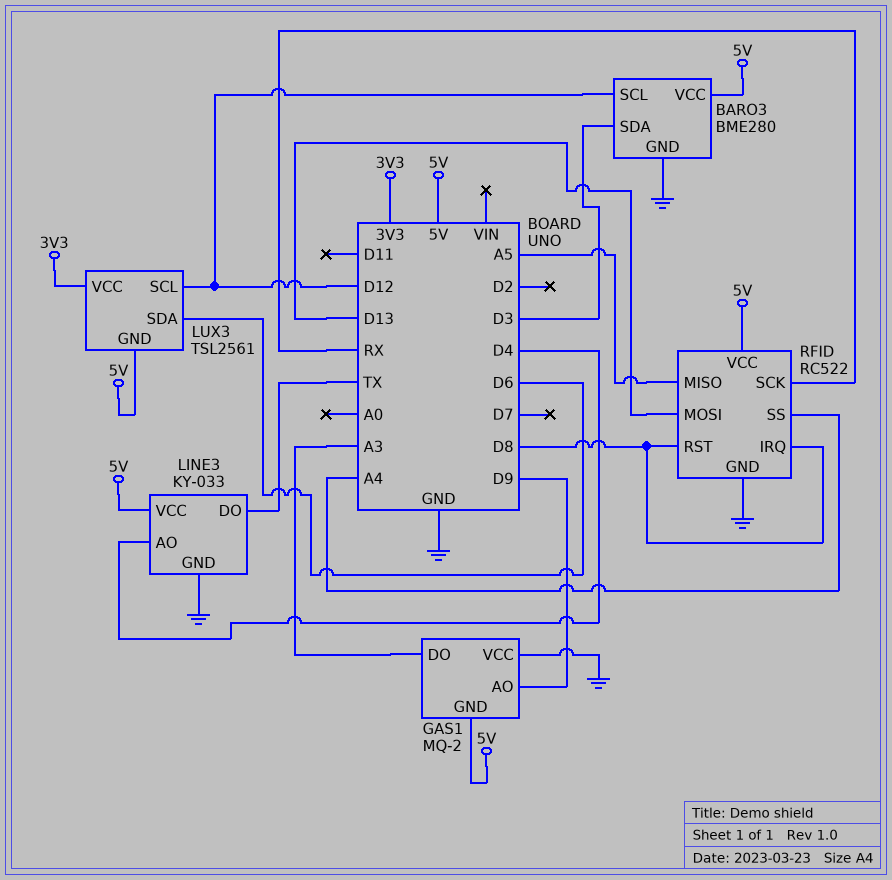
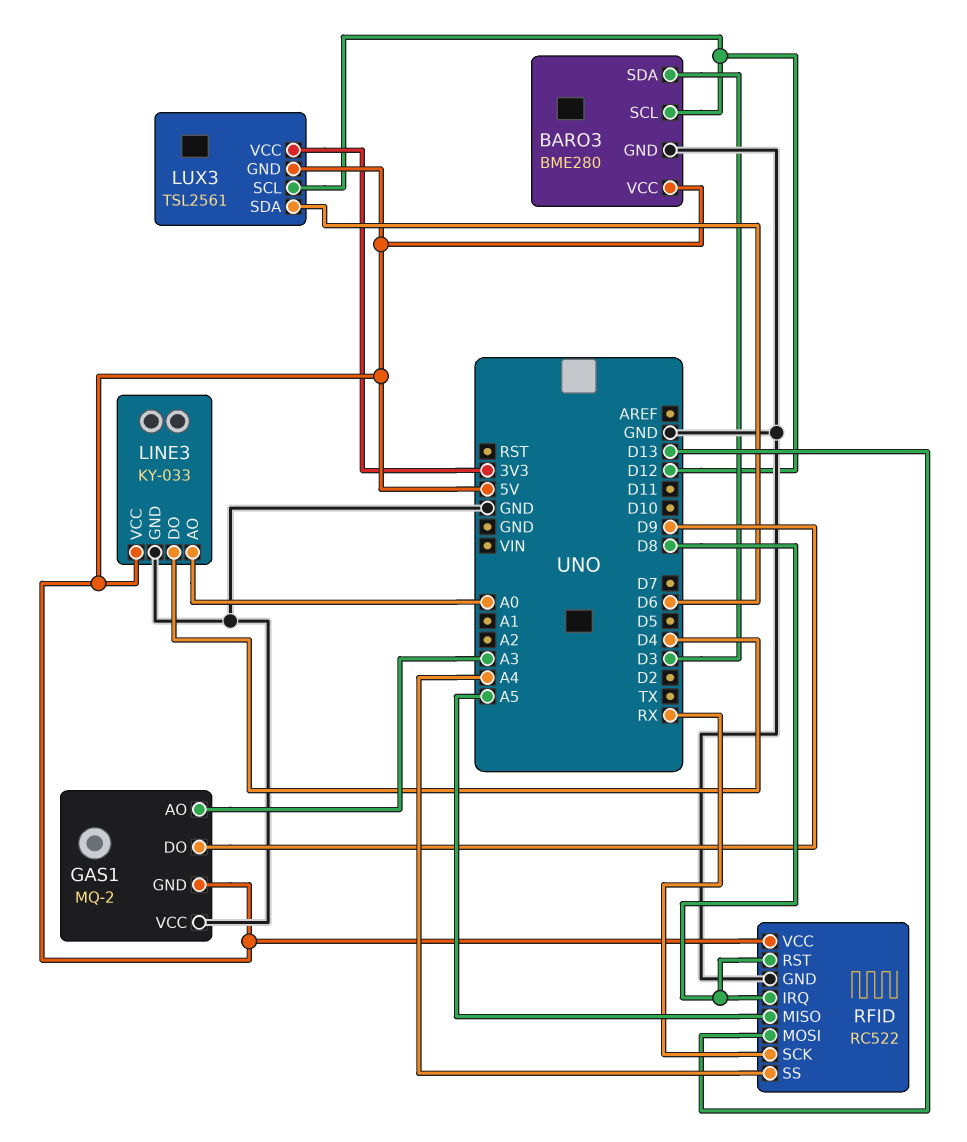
GAS1 pin AO: D9 -> A3
GAS1 pin DO: A3 -> D9
LINE3 pin AO: D4 -> A0
LINE3 pin DO: TX -> D4

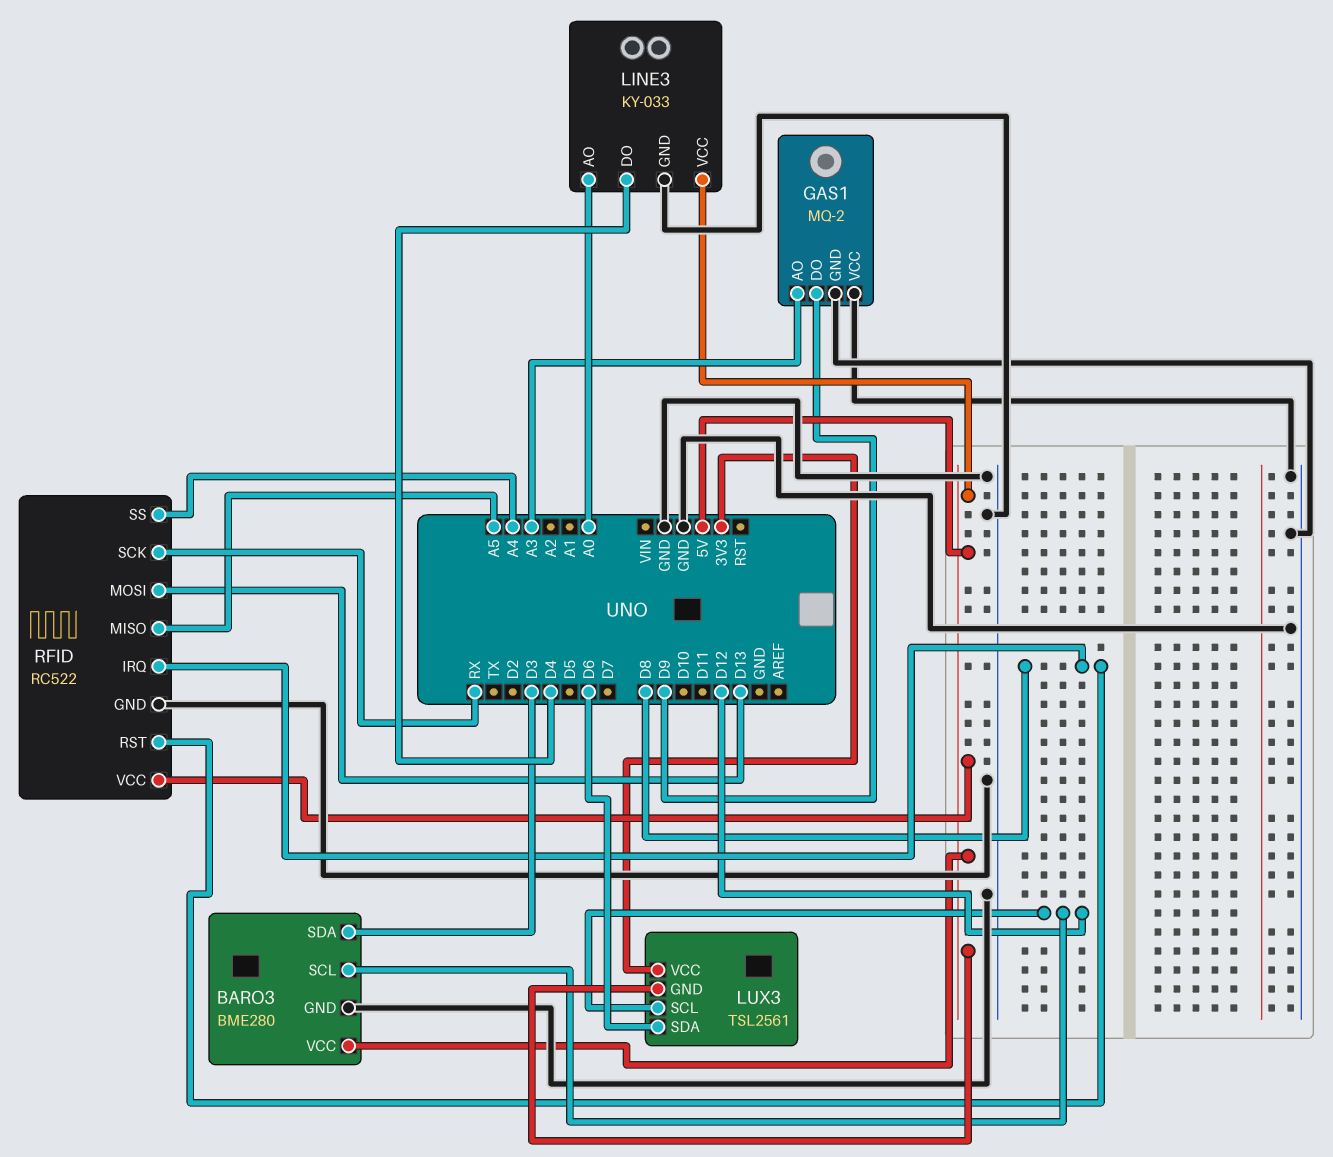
GAS1 pin GND: 5V -> GND

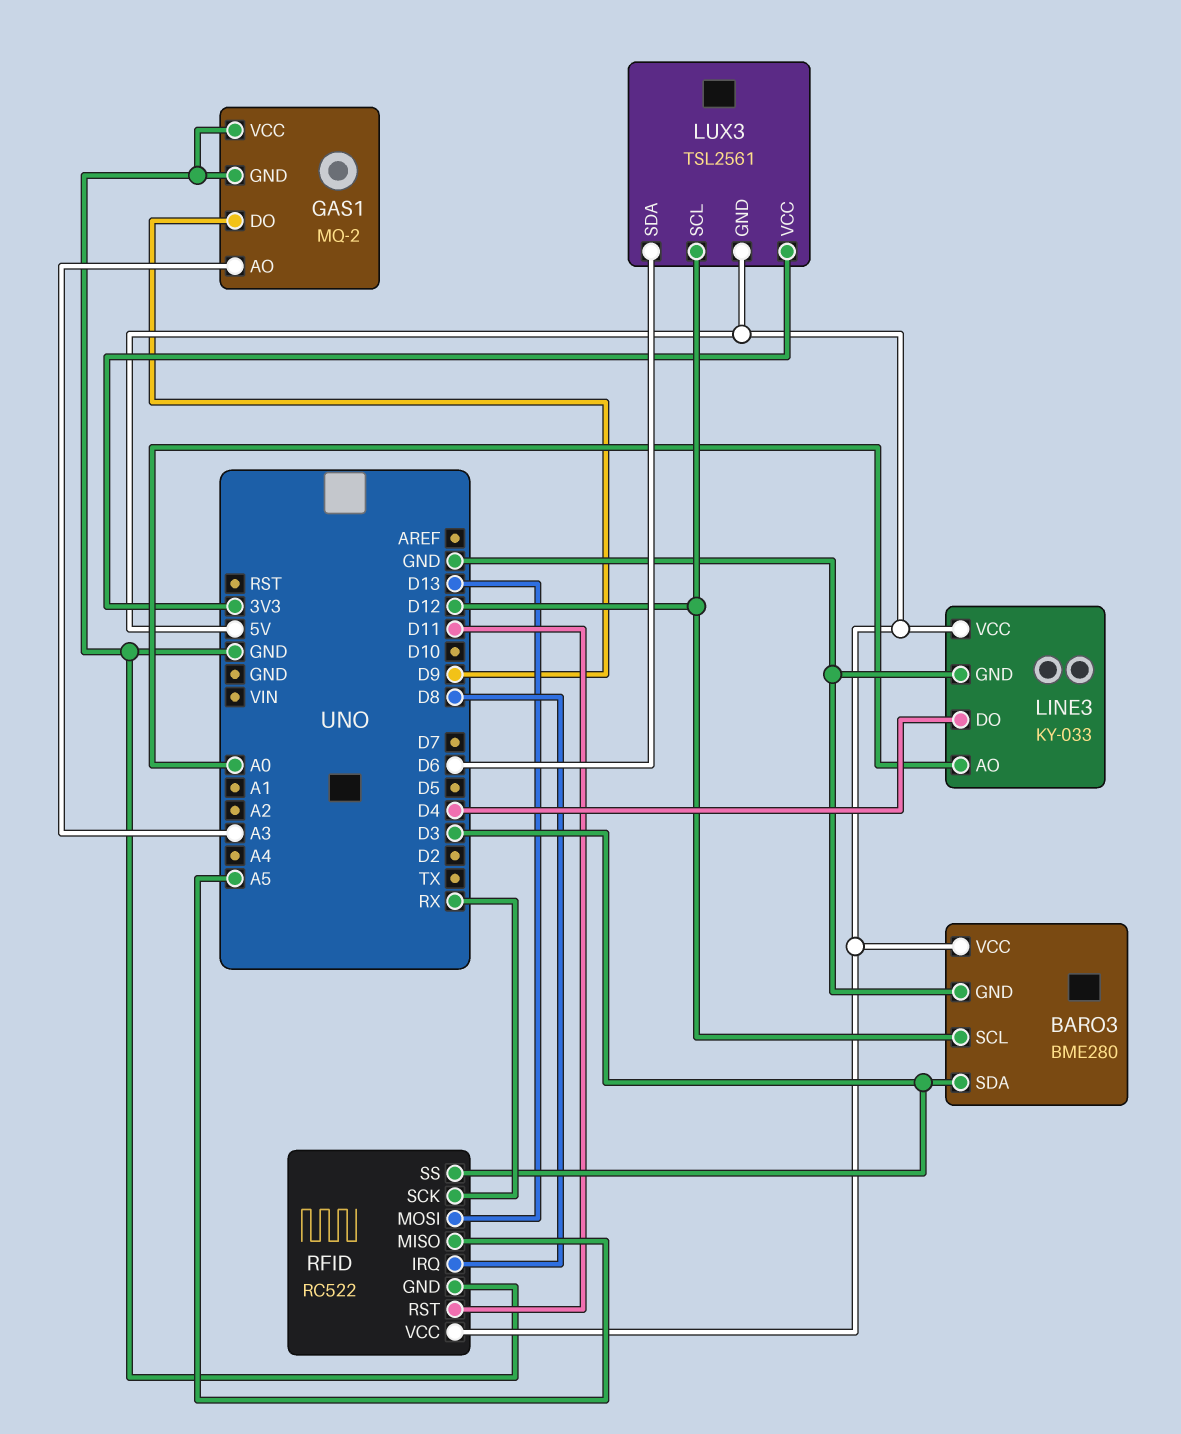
RFID pin RST: D8 -> D11
RFID pin SS: A4 -> D3

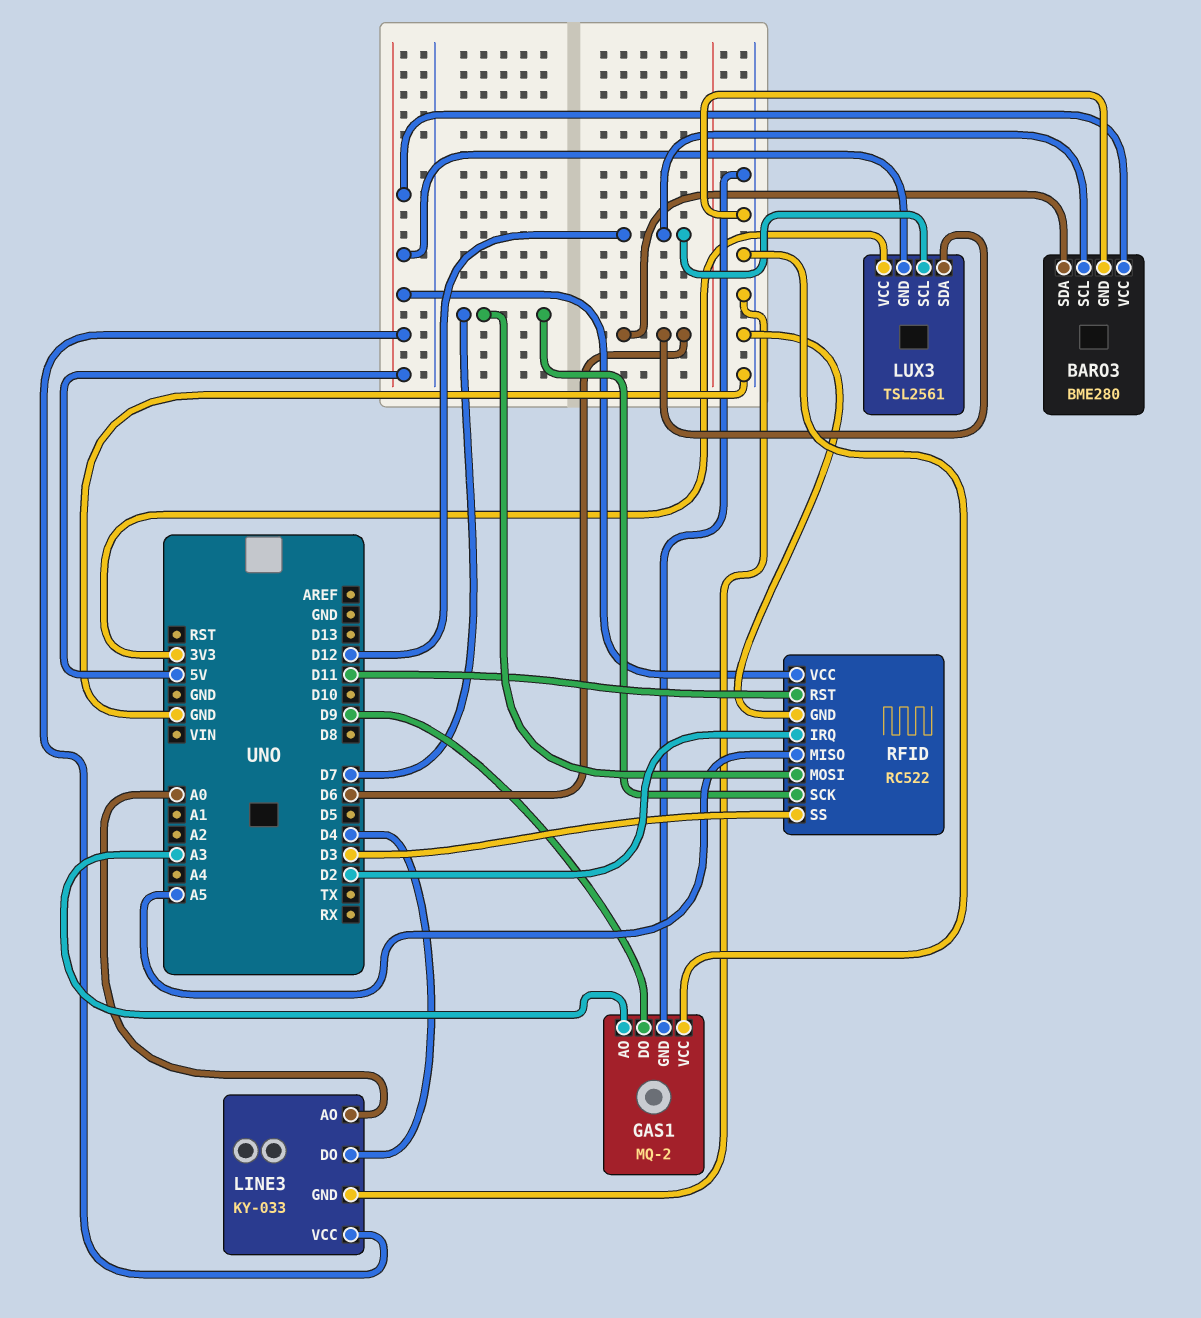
BARO3 pin SDA: D3 -> D6
RFID pin IRQ: D8 -> D2
RFID pin MOSI: D13 -> D7
RFID pin SCK: RX -> D7

